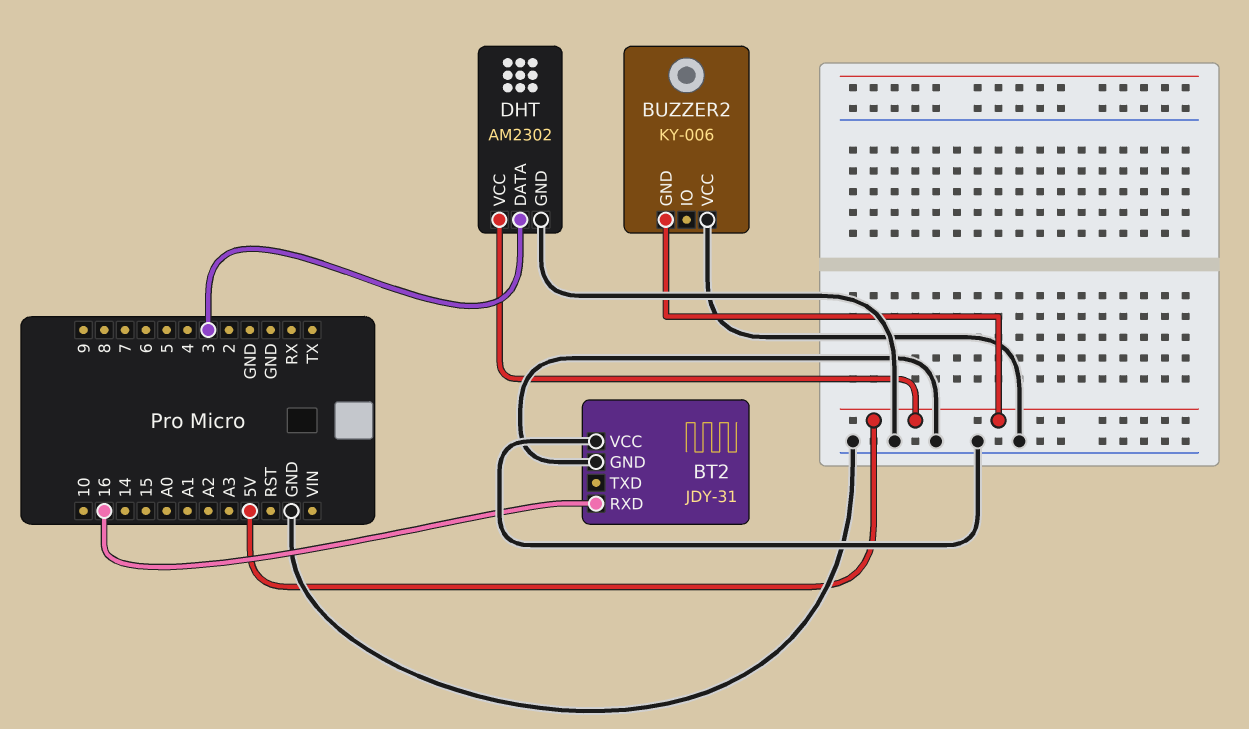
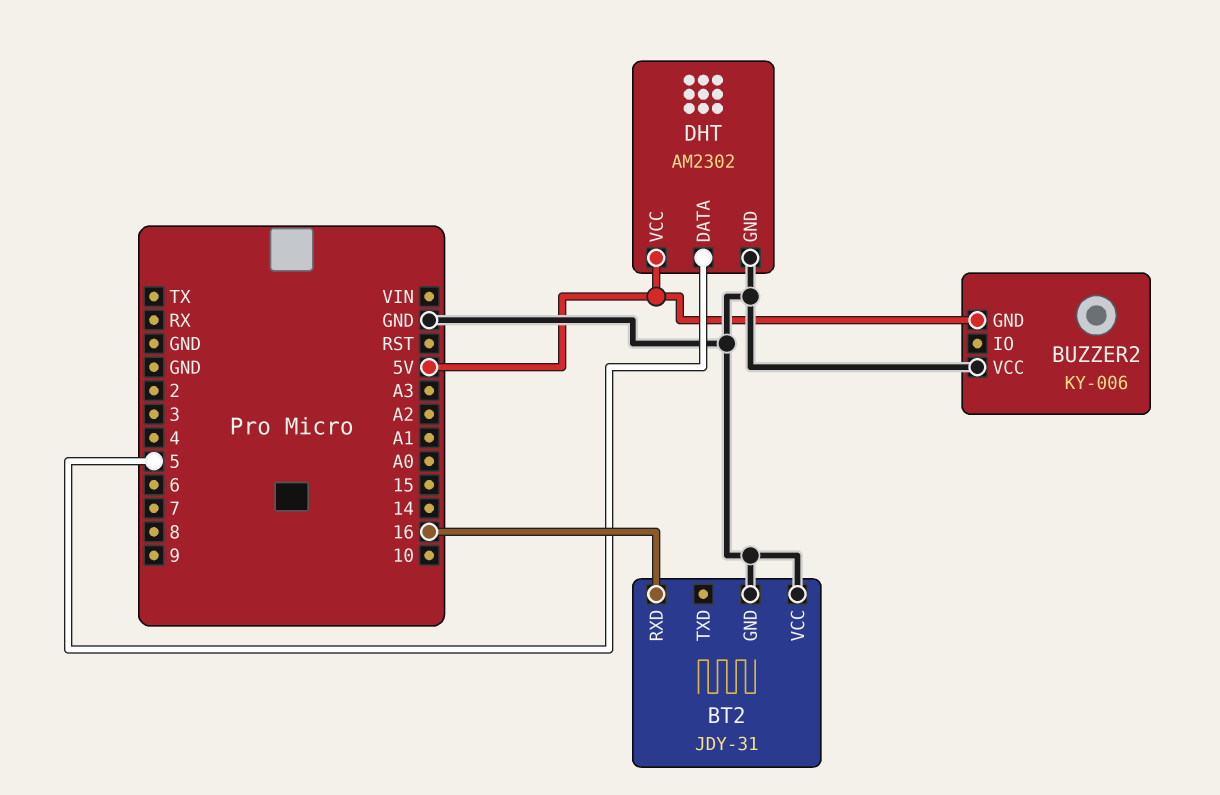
DHT pin DATA: 3 -> 5

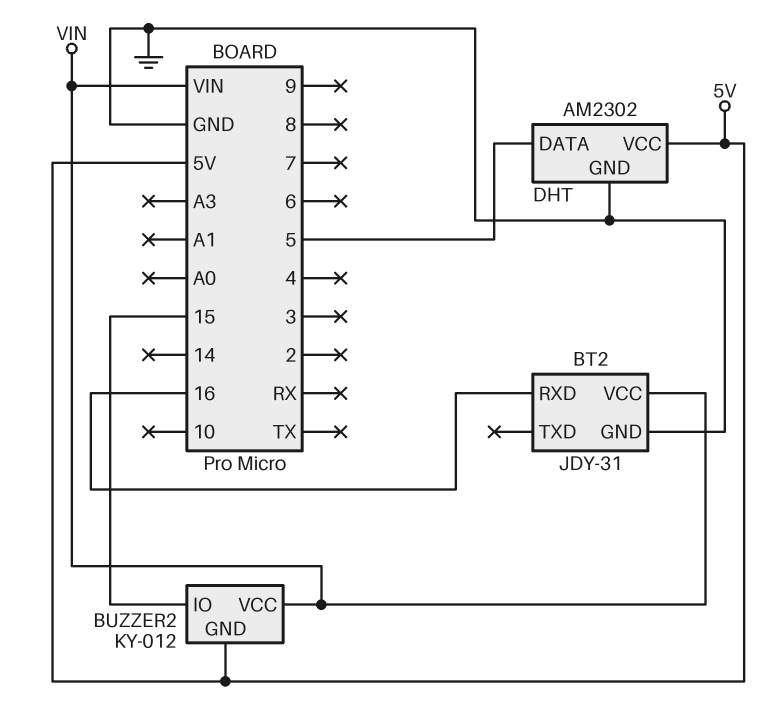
BT2 pin VCC: GND -> VIN
BUZZER2: KY-006 -> KY-012
BUZZER2 pin IO: none -> 15
BUZZER2 pin VCC: GND -> VIN

